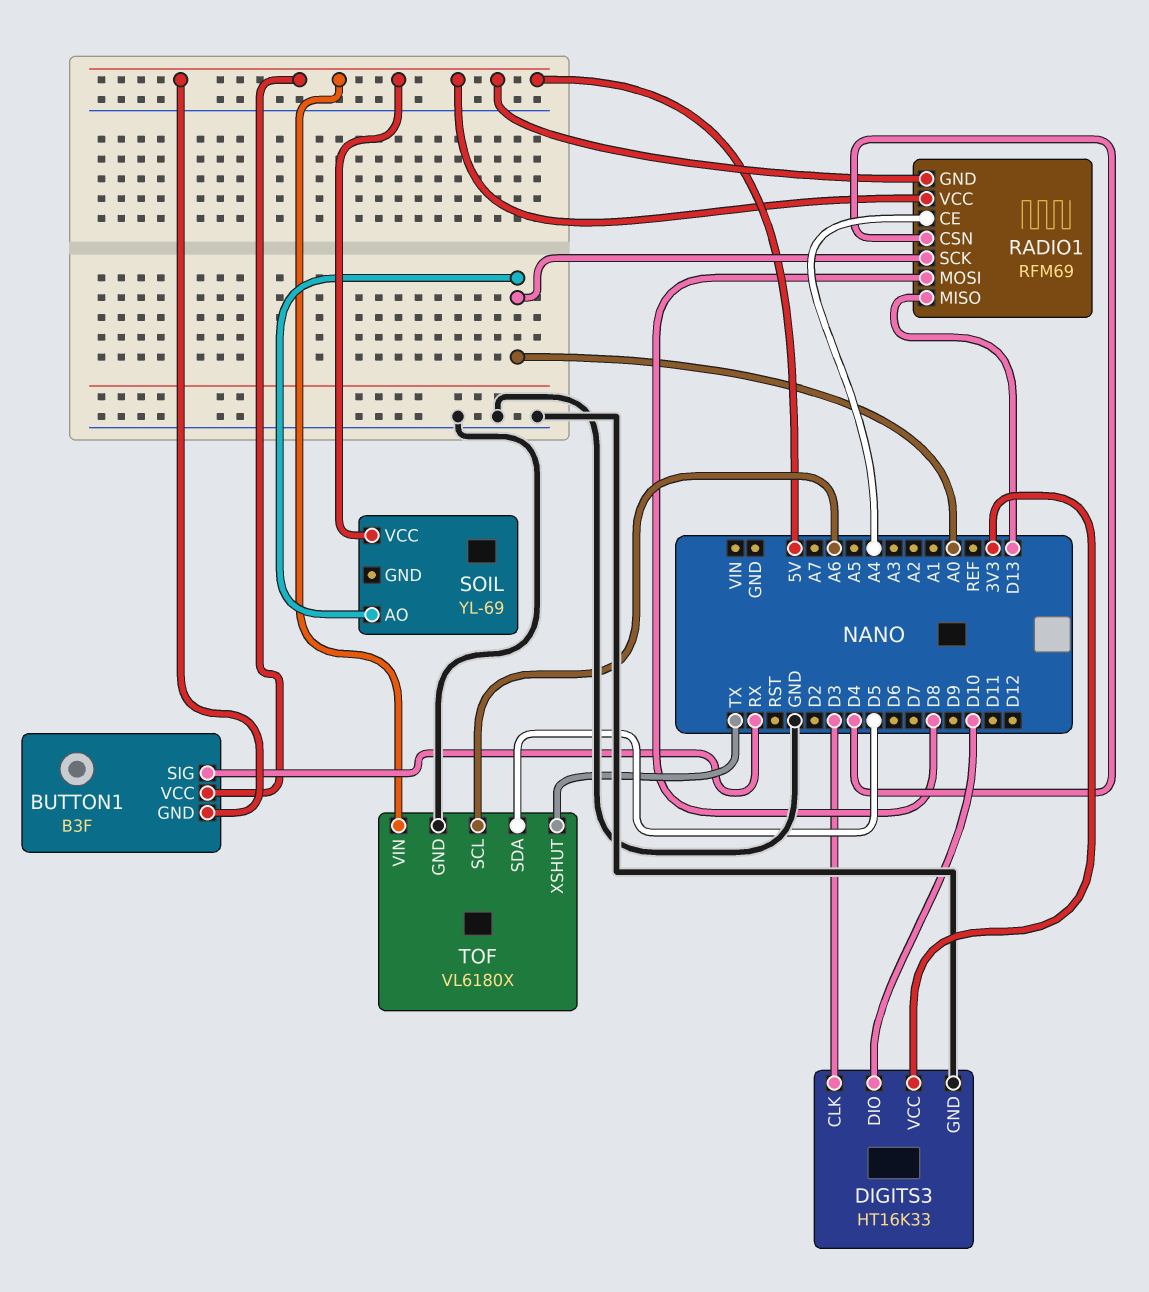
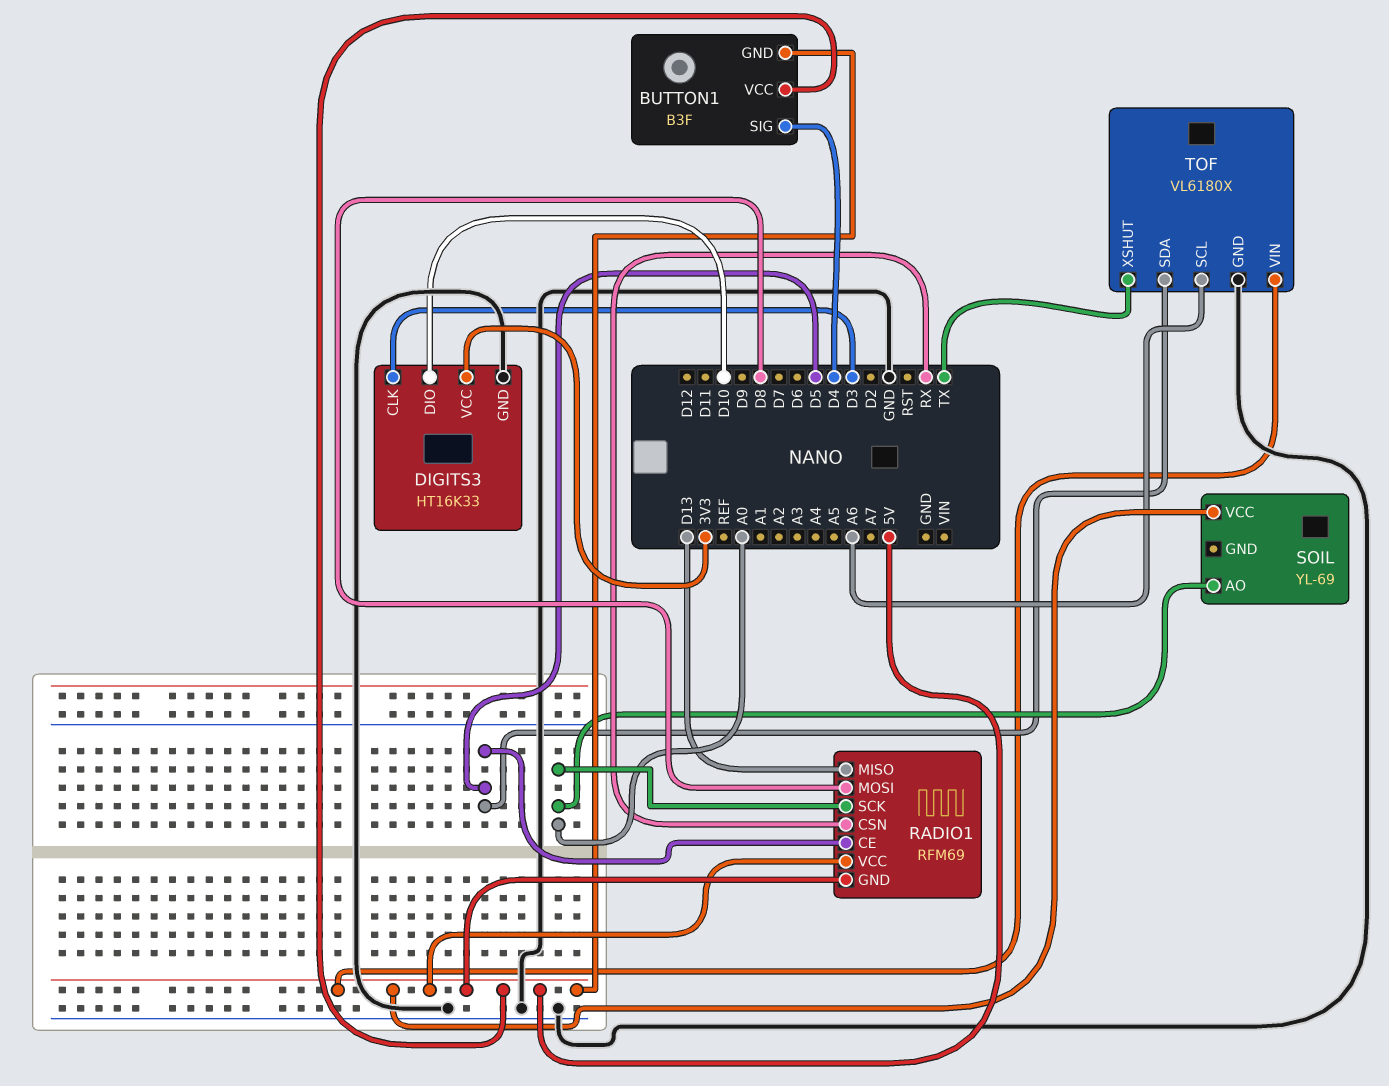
BUTTON1 pin SIG: RX -> D4
RADIO1 pin CE: A4 -> D5
RADIO1 pin CSN: D4 -> RX

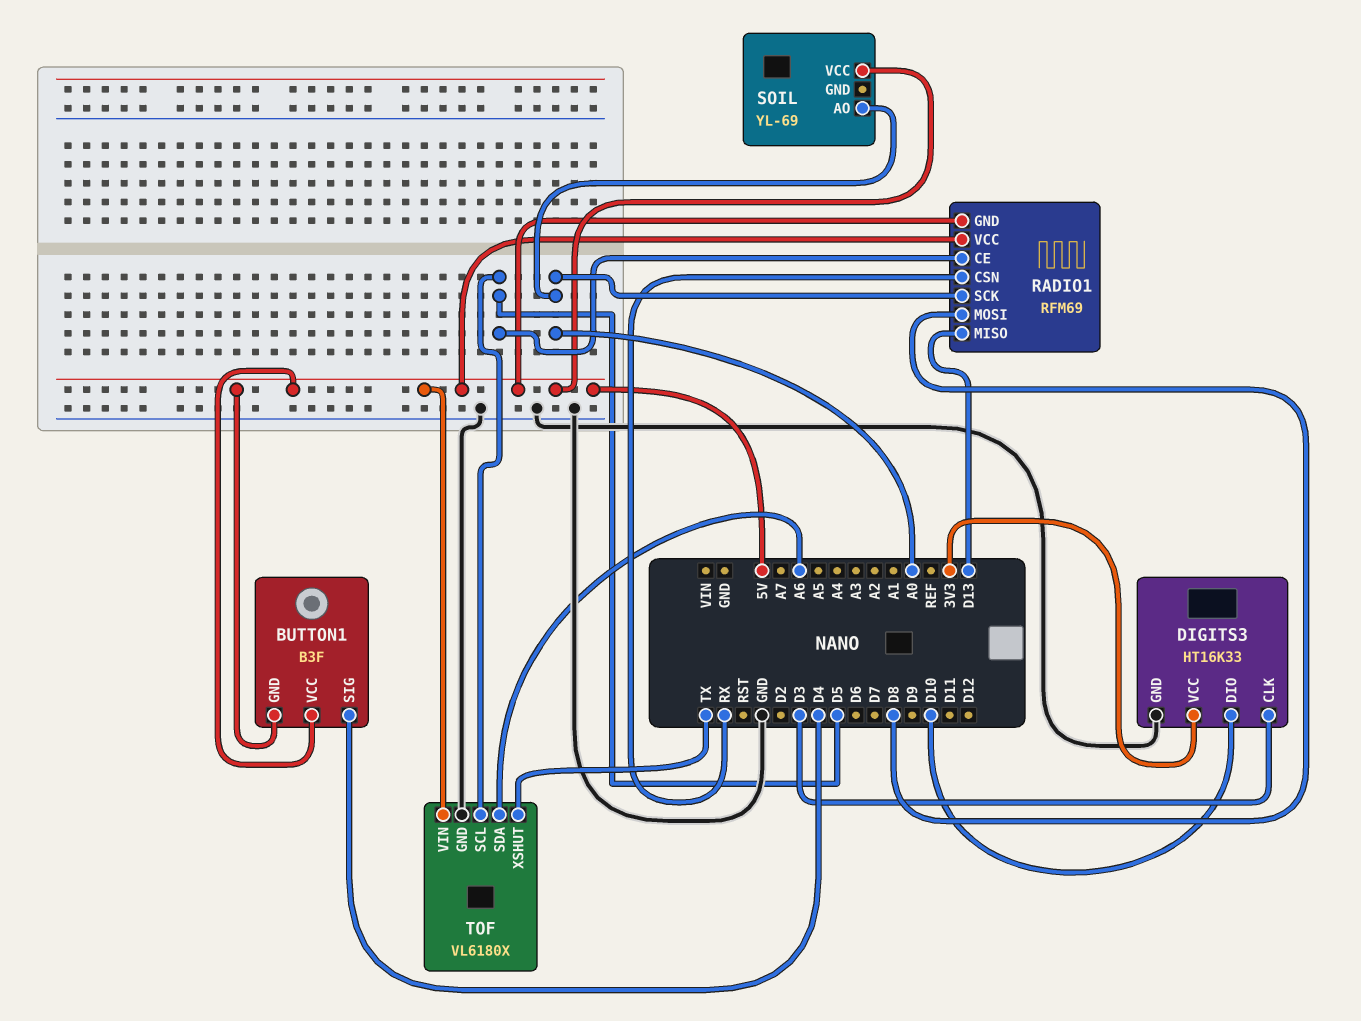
TOF pin SCL: A6 -> D5
TOF pin SDA: D5 -> A6

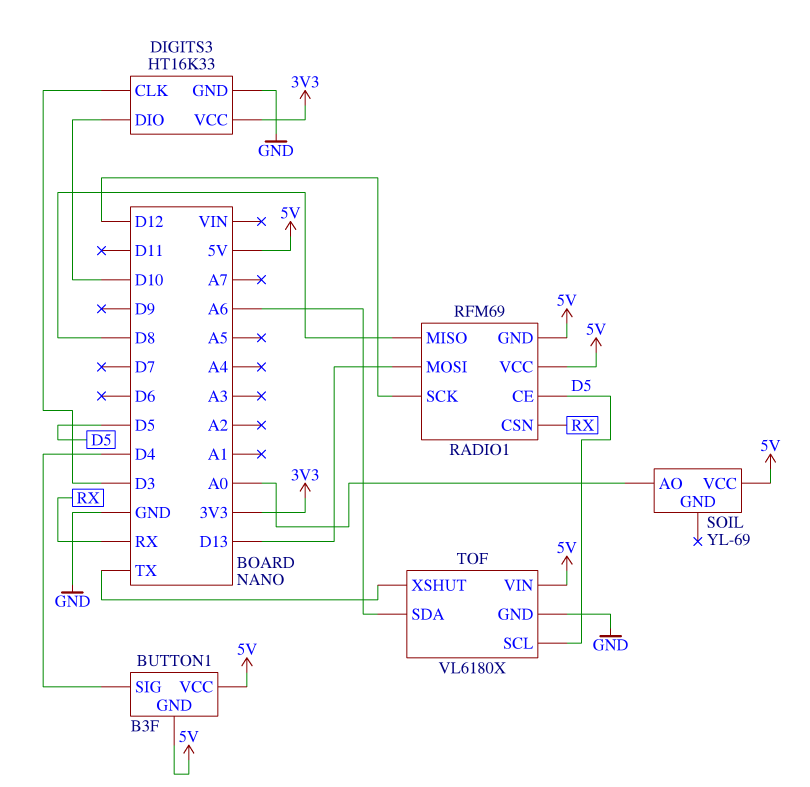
RADIO1 pin MISO: D13 -> D8
RADIO1 pin MOSI: D8 -> D13
RADIO1 pin SCK: A0 -> D12

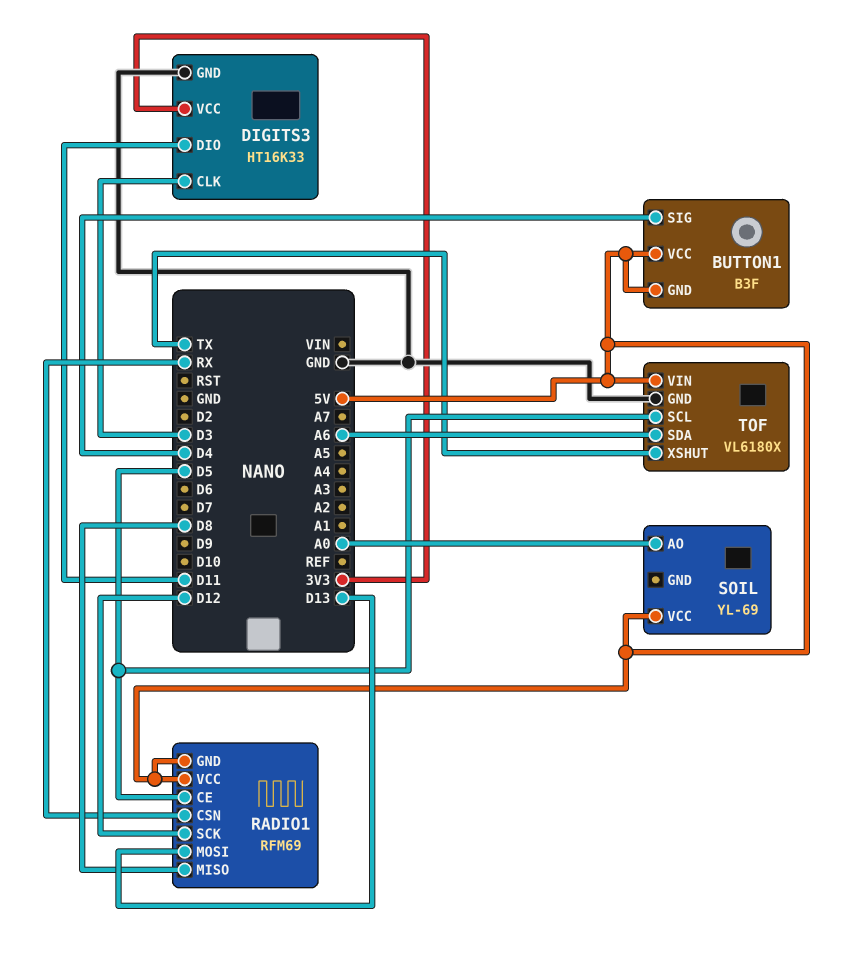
DIGITS3 pin DIO: D10 -> D11

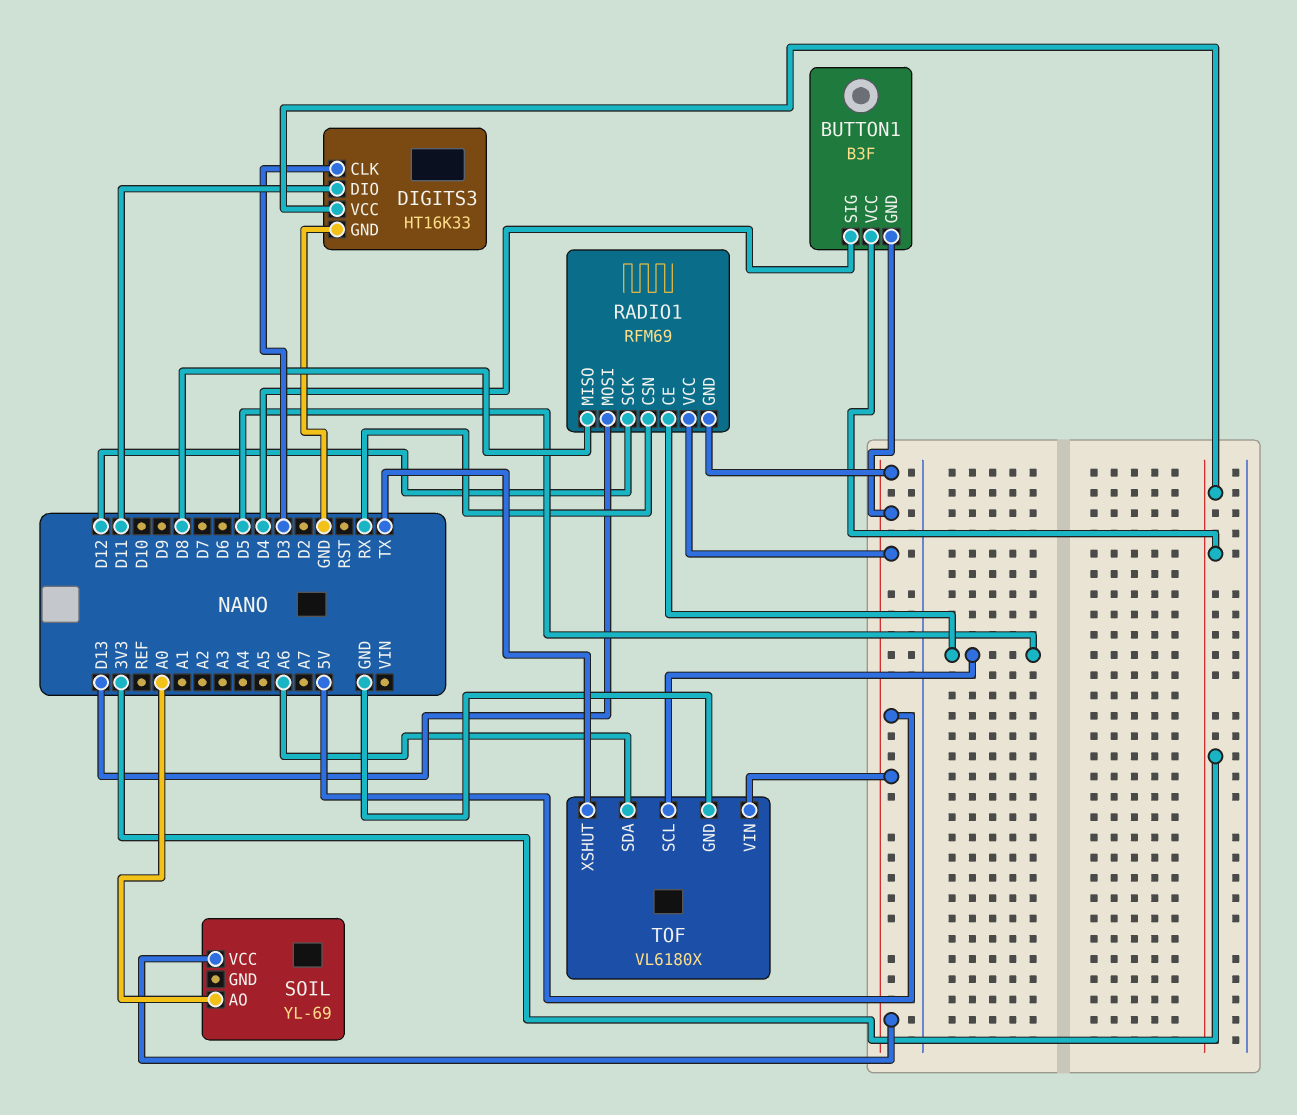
BUTTON1 pin VCC: 5V -> 3V3

